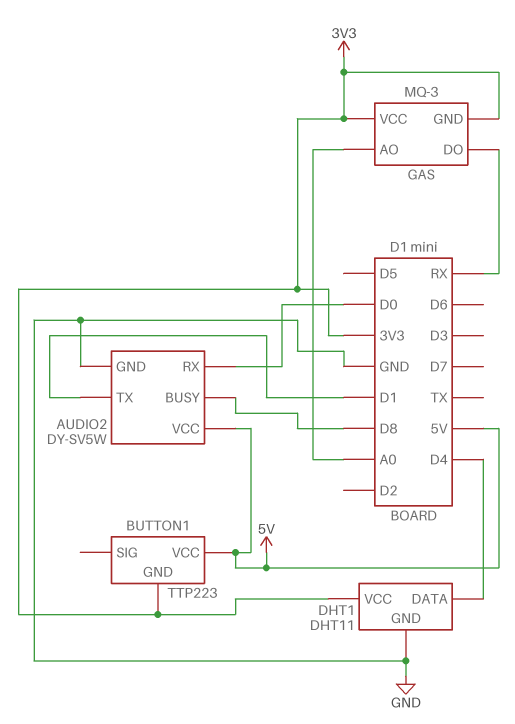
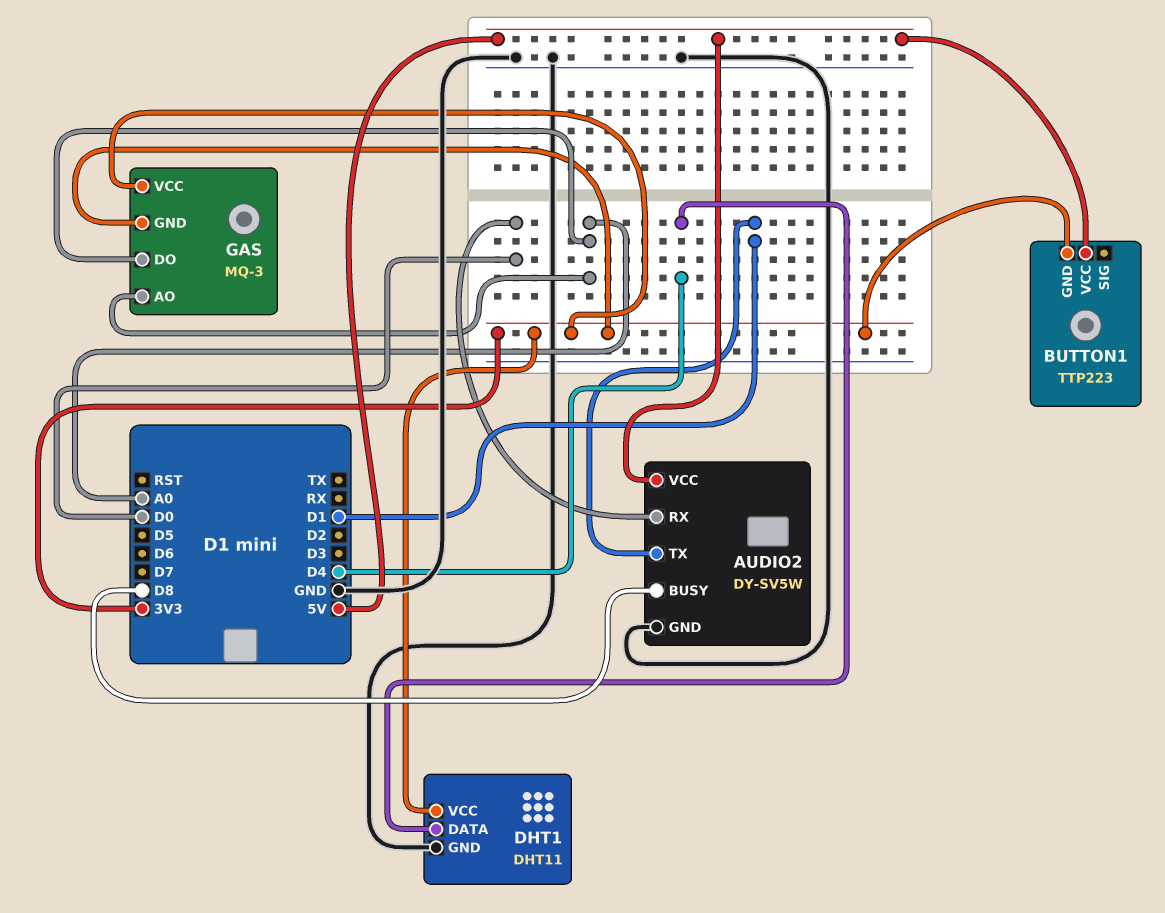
GAS pin DO: RX -> A0

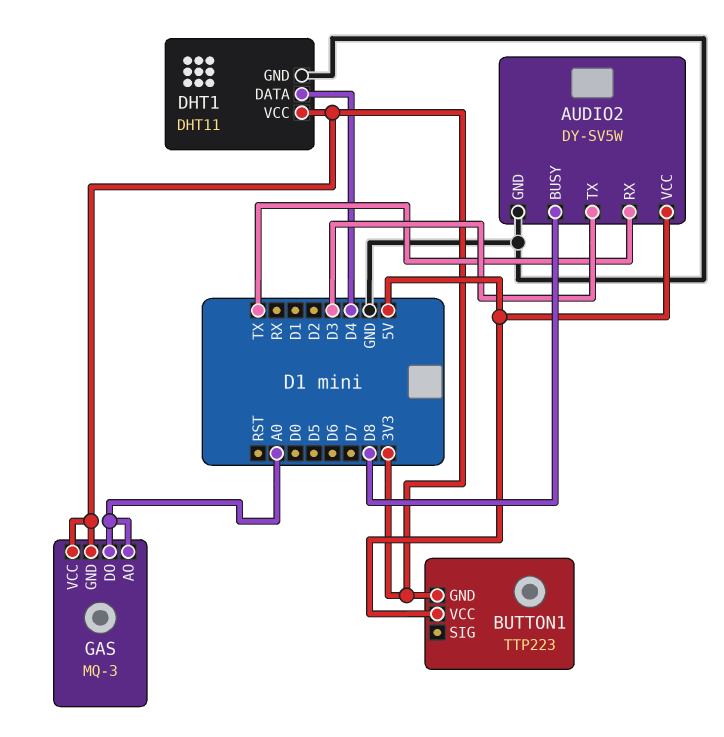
AUDIO2 pin RX: D0 -> TX
AUDIO2 pin TX: D1 -> D3

